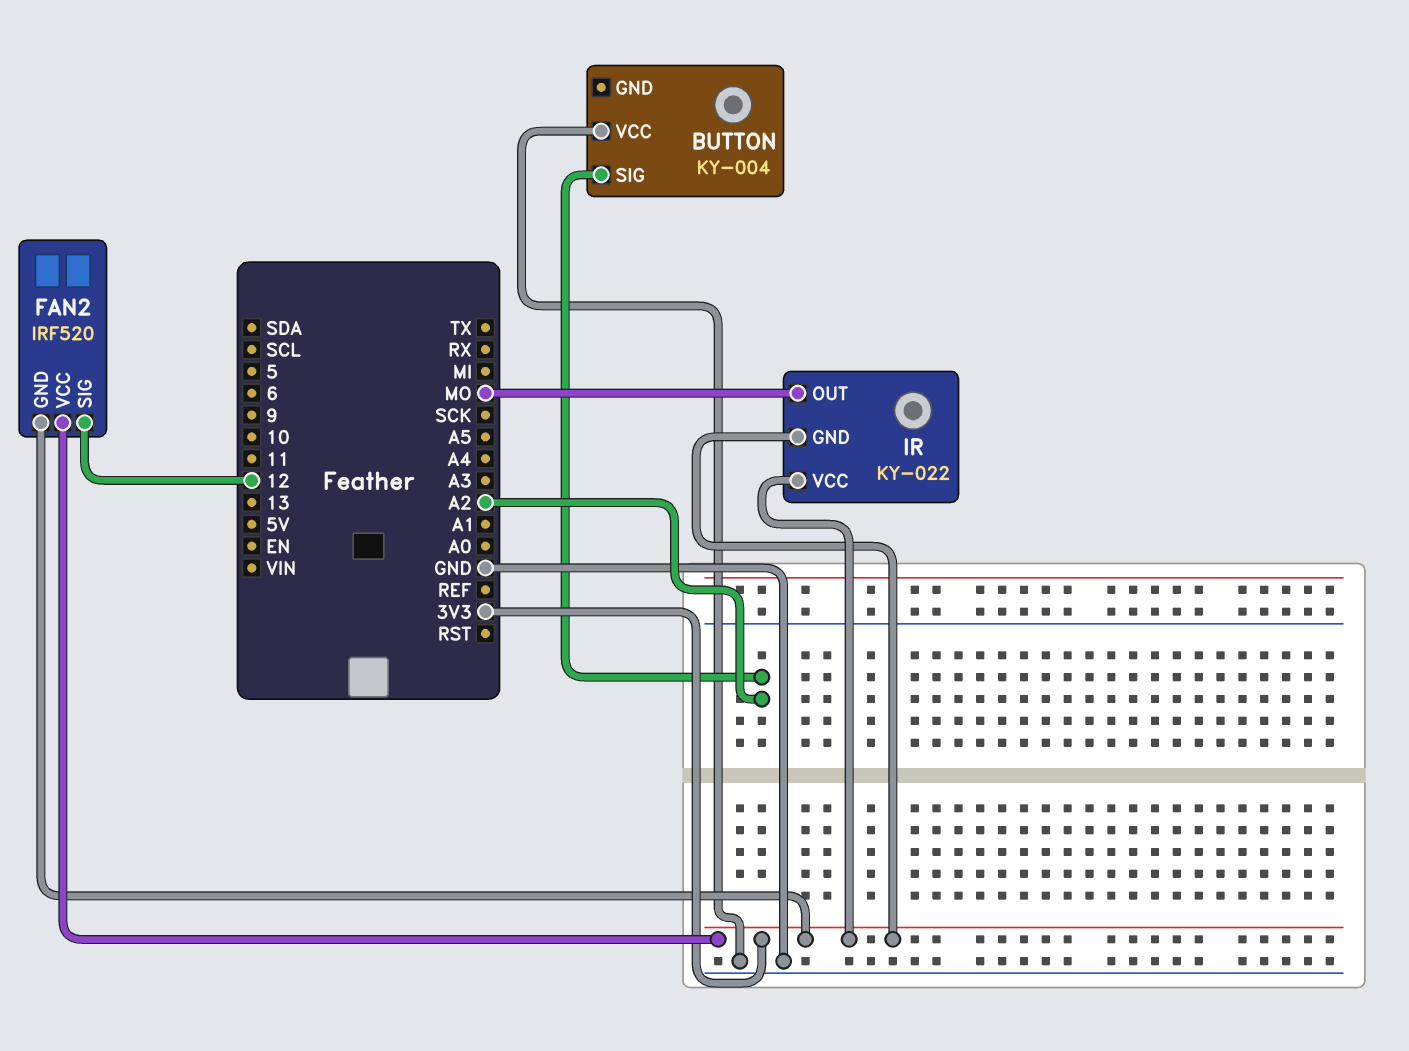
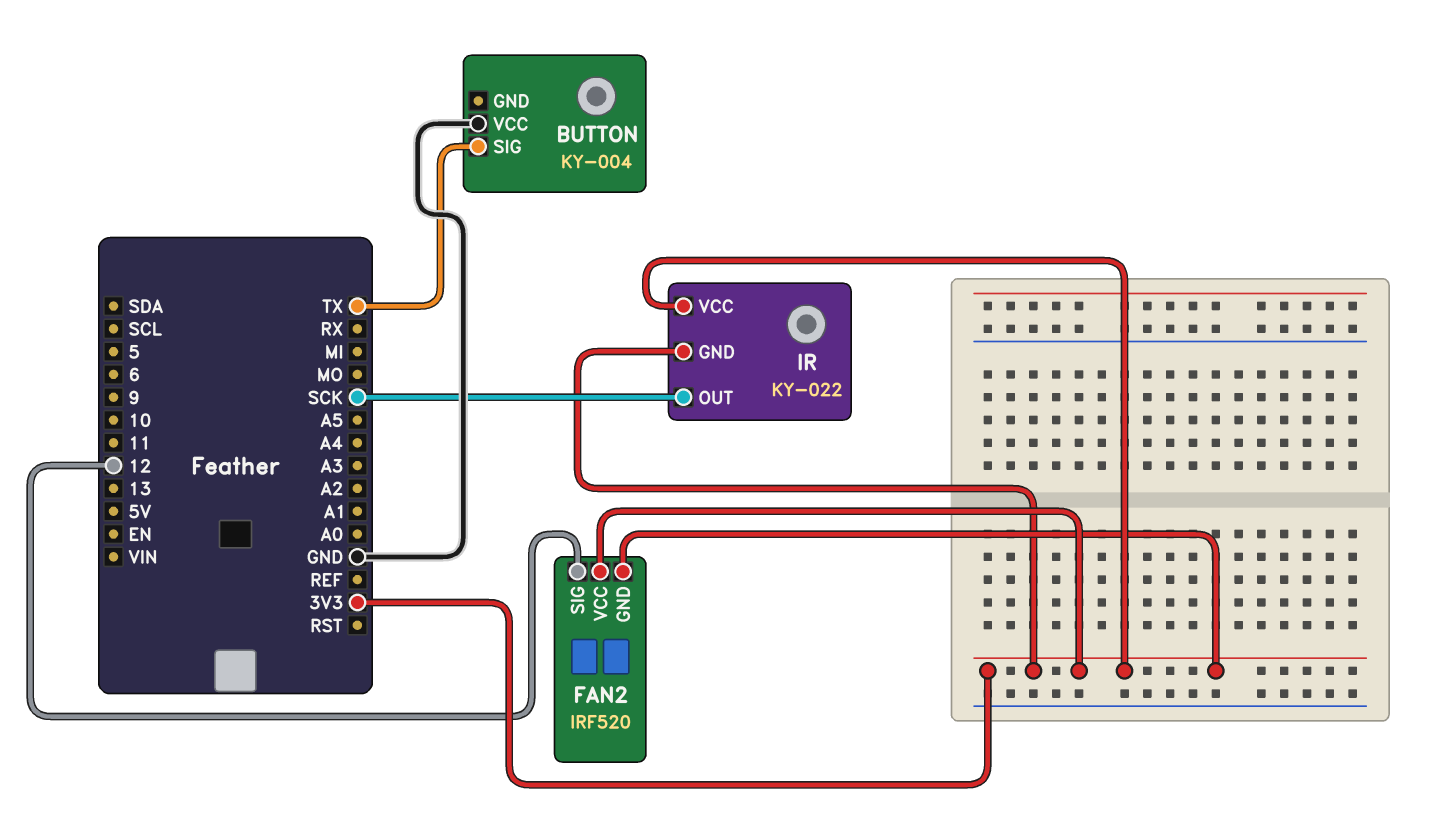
BUTTON pin SIG: A2 -> TX
IR pin OUT: MO -> SCK

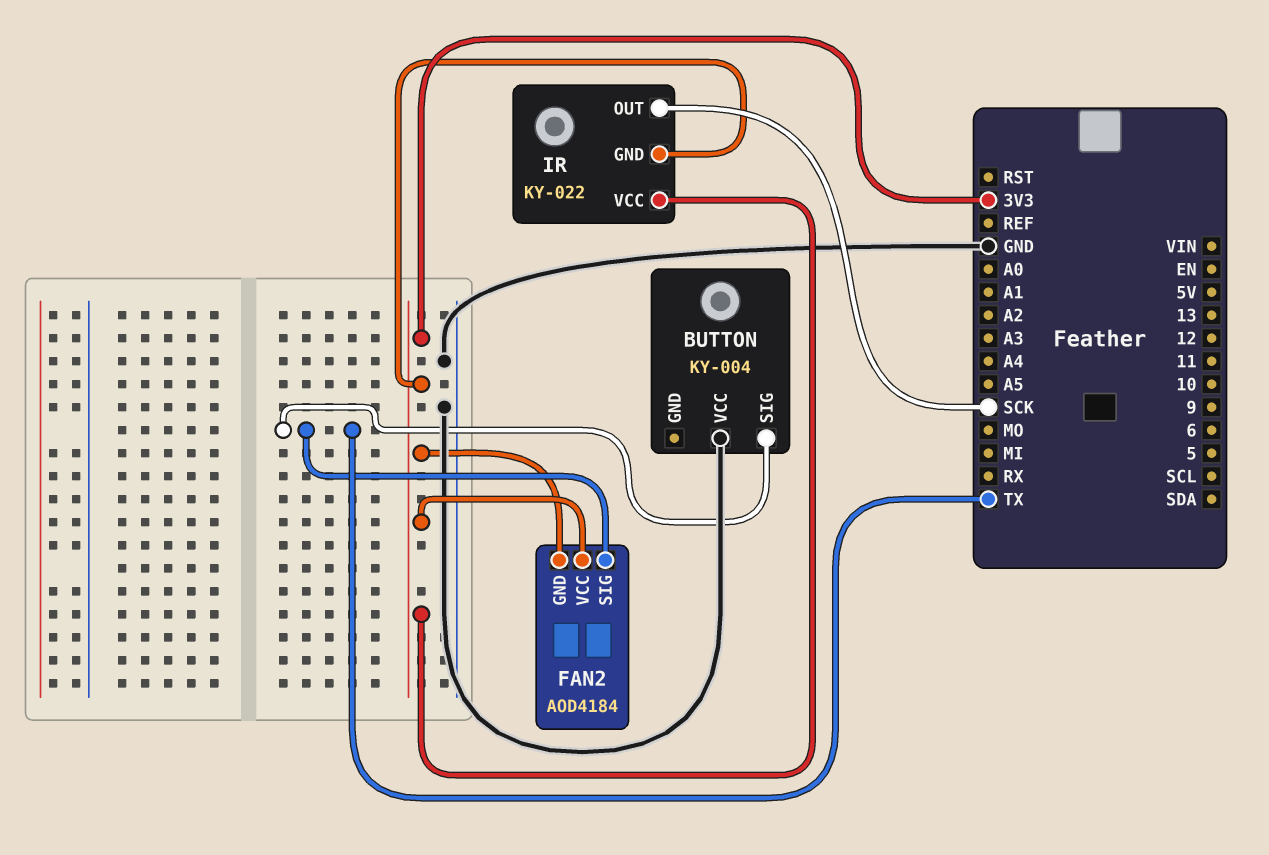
FAN2: IRF520 -> AOD4184
FAN2 pin SIG: 12 -> TX

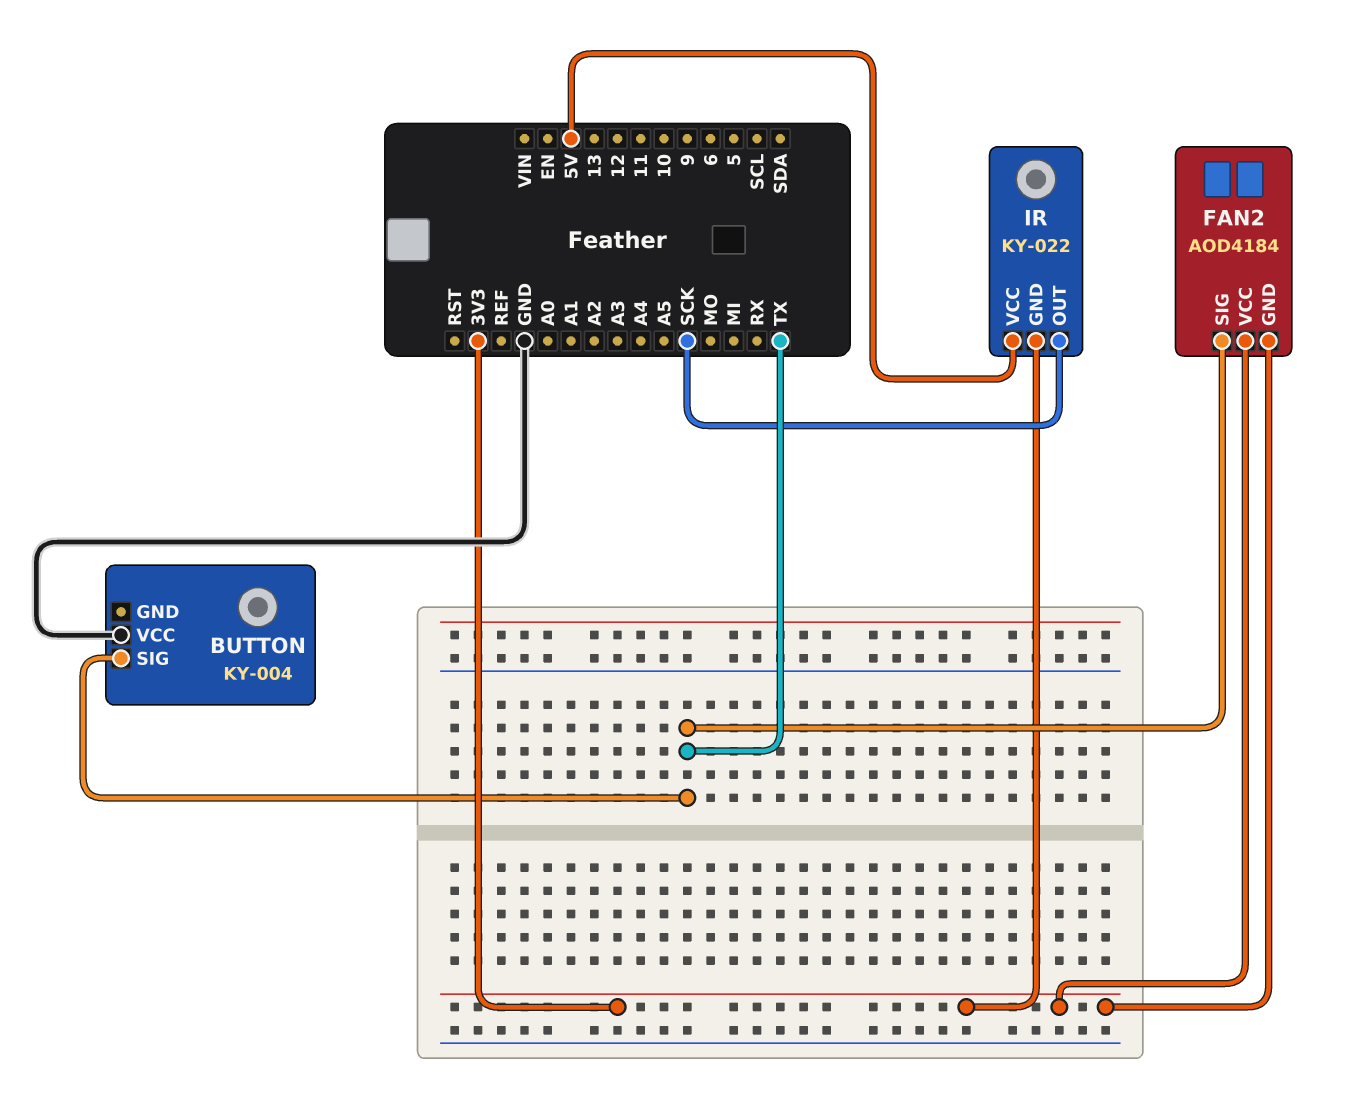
IR pin VCC: 3V3 -> 5V

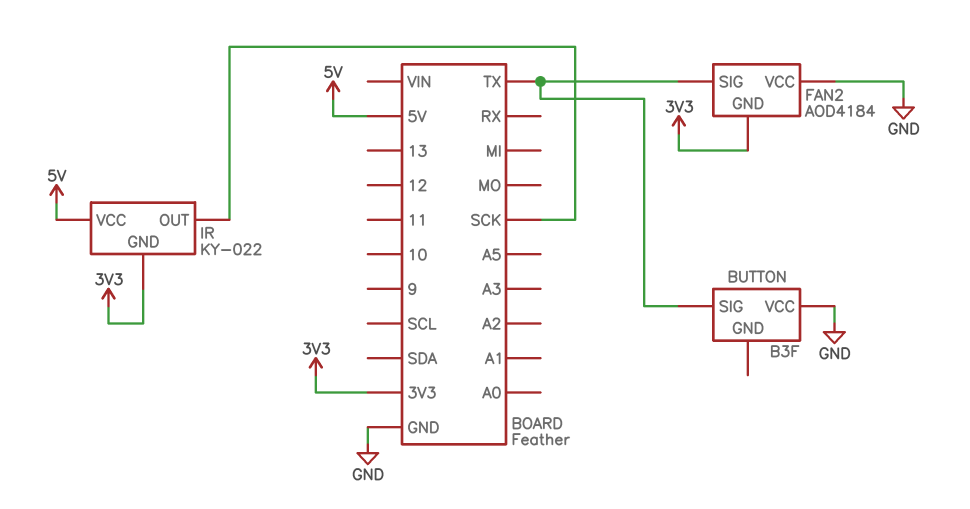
BUTTON: KY-004 -> B3F
FAN2 pin VCC: 3V3 -> GND

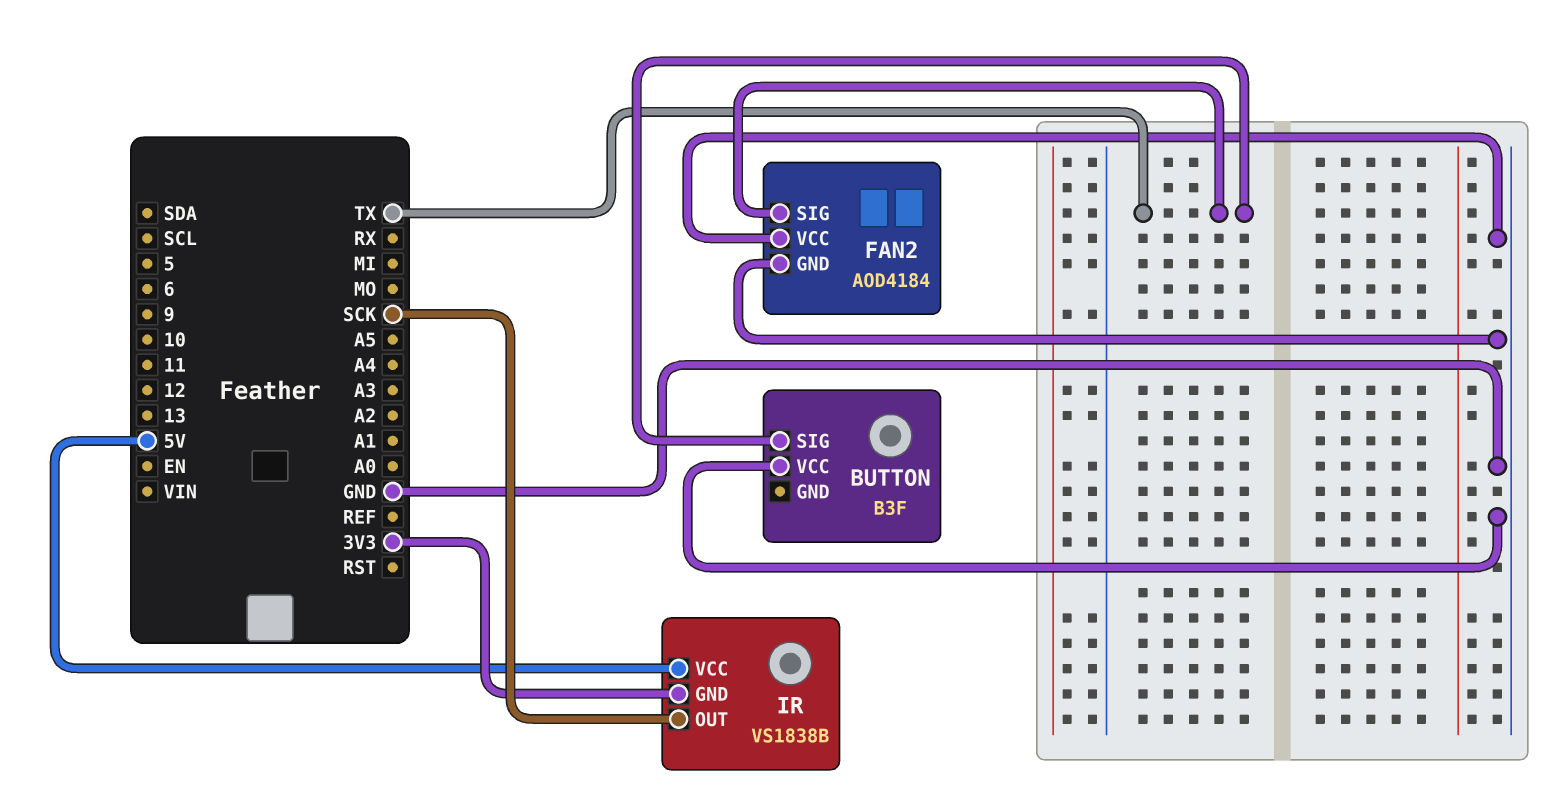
FAN2 pin GND: 3V3 -> GND
IR: KY-022 -> VS1838B

